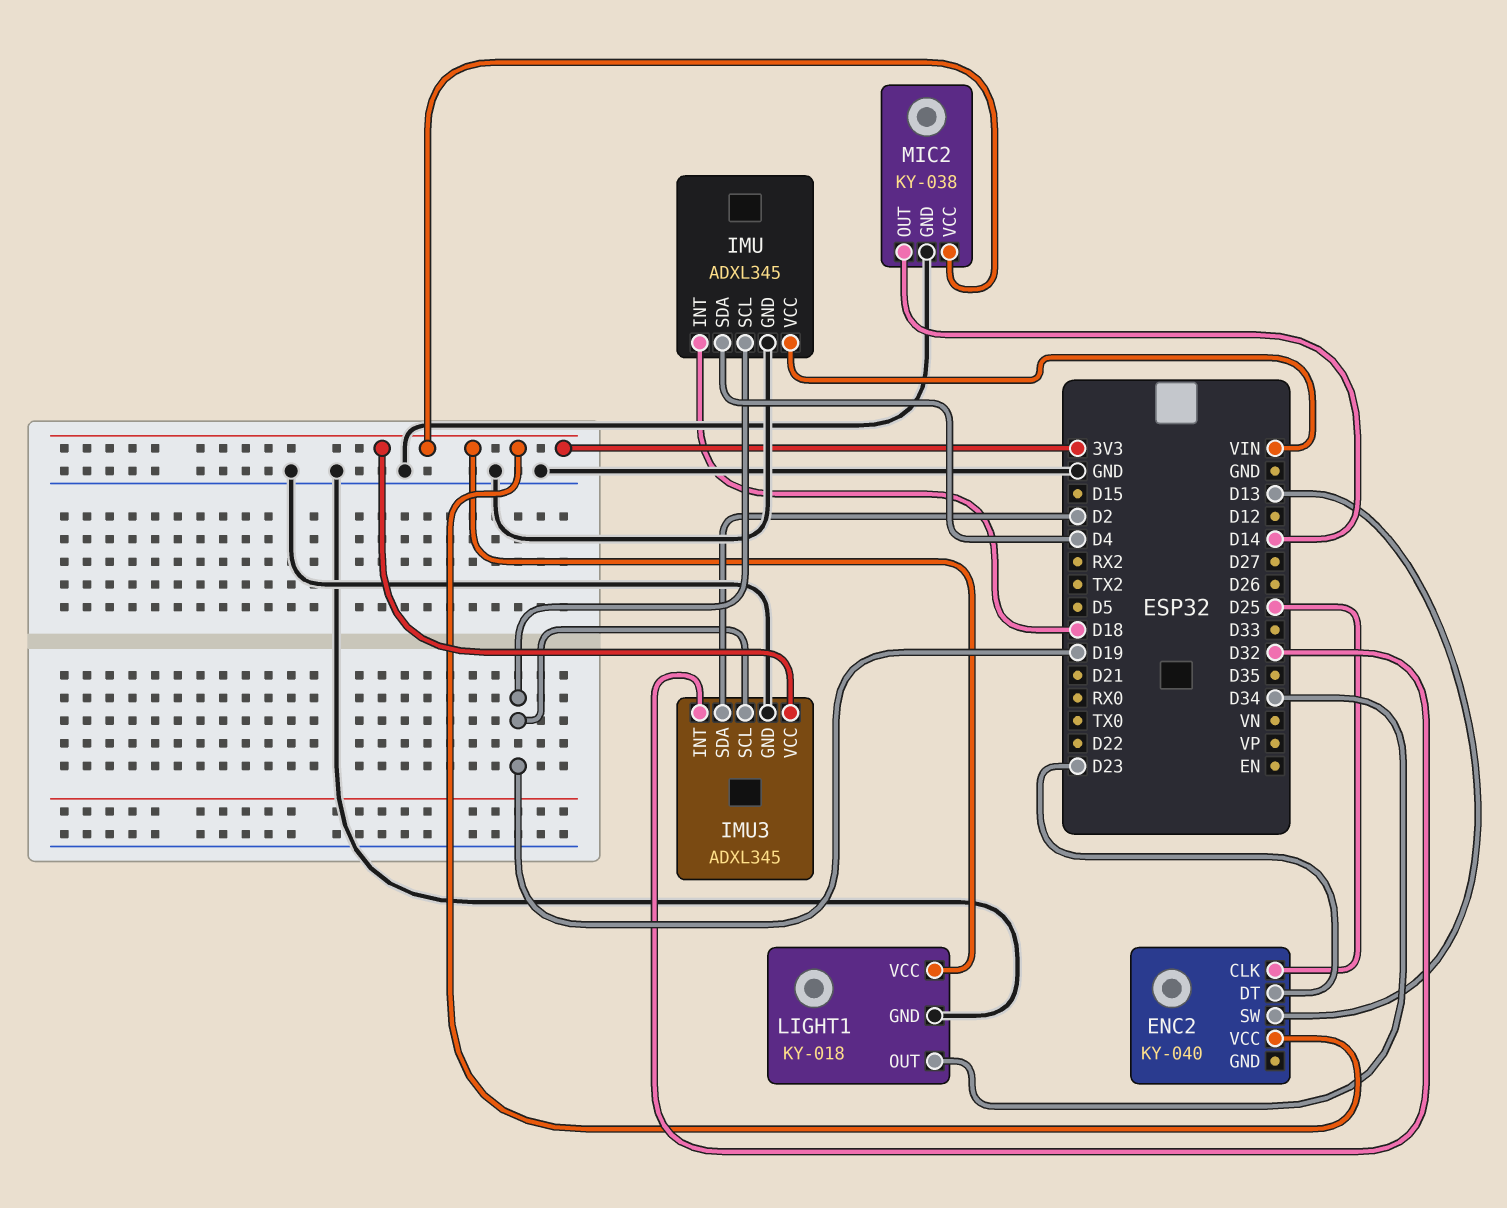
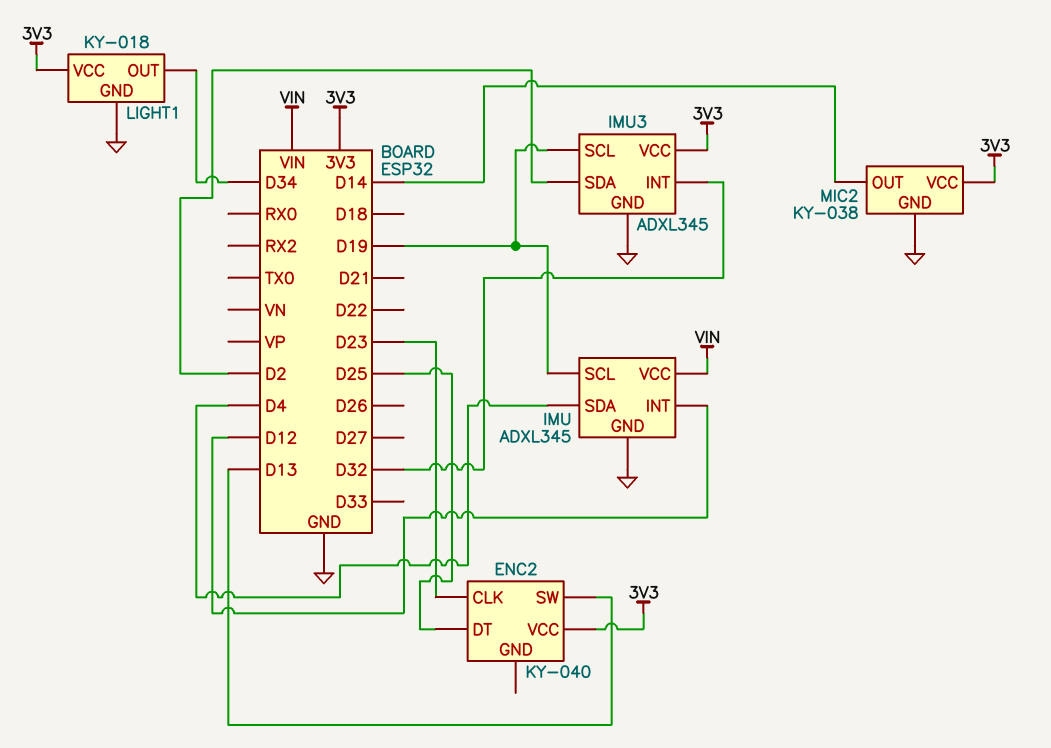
ENC2 pin CLK: D25 -> D23
ENC2 pin DT: D23 -> D25
IMU pin INT: D18 -> D12

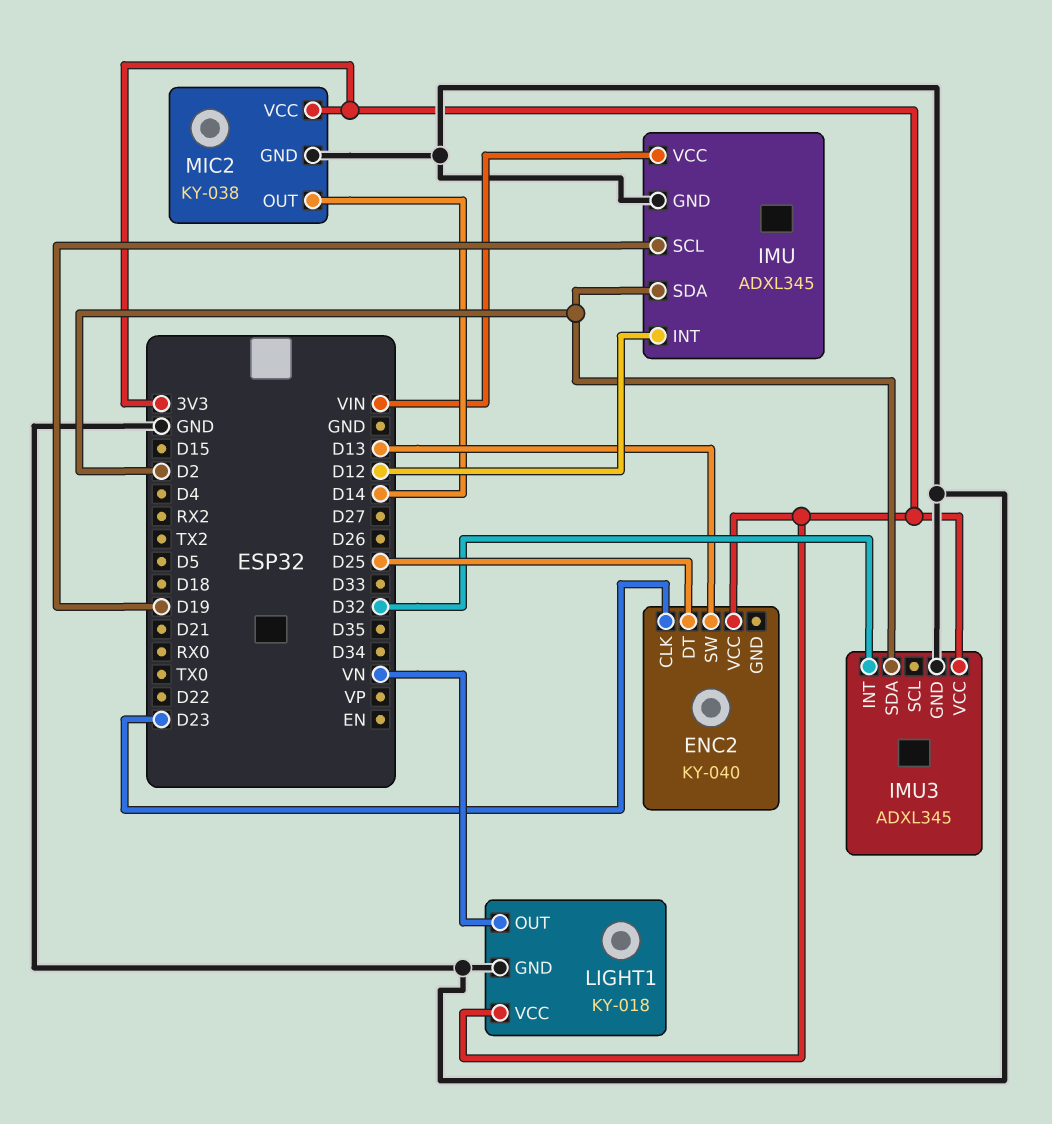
IMU pin SDA: D4 -> D2
IMU3 pin SCL: D19 -> none
LIGHT1 pin OUT: D34 -> VN

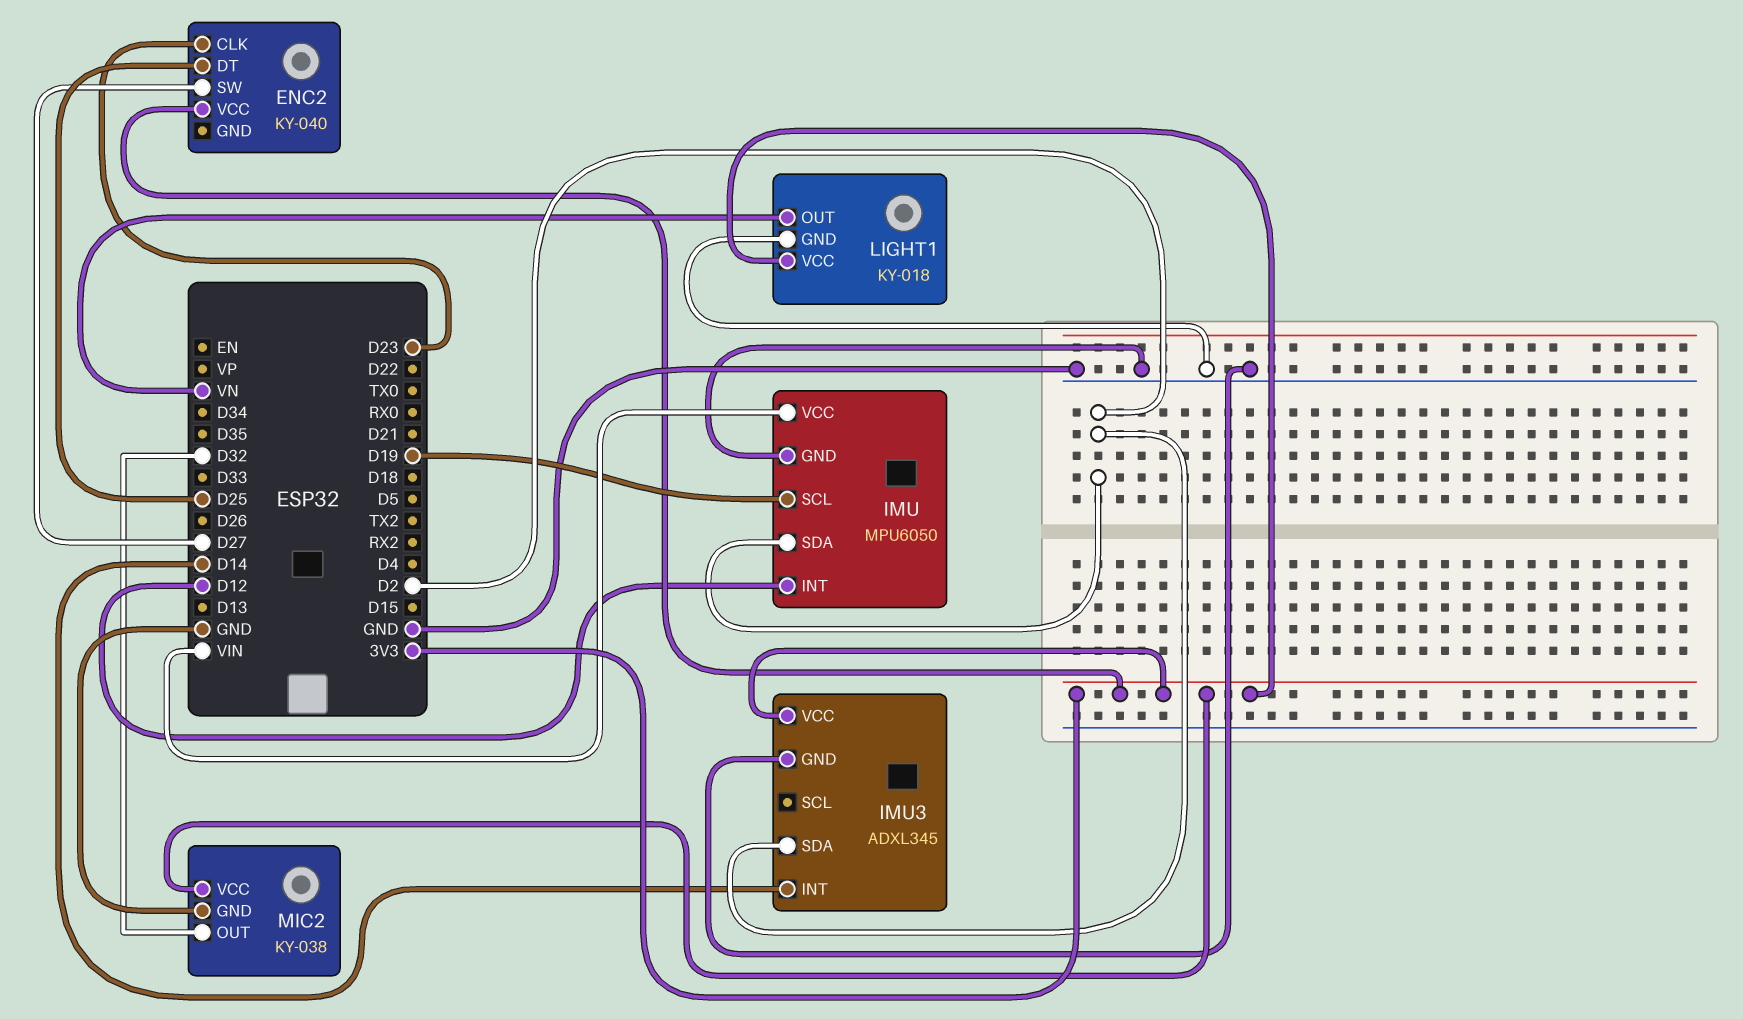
ENC2 pin SW: D13 -> D27
IMU: ADXL345 -> MPU6050
IMU3 pin INT: D32 -> D14
MIC2 pin OUT: D14 -> D32

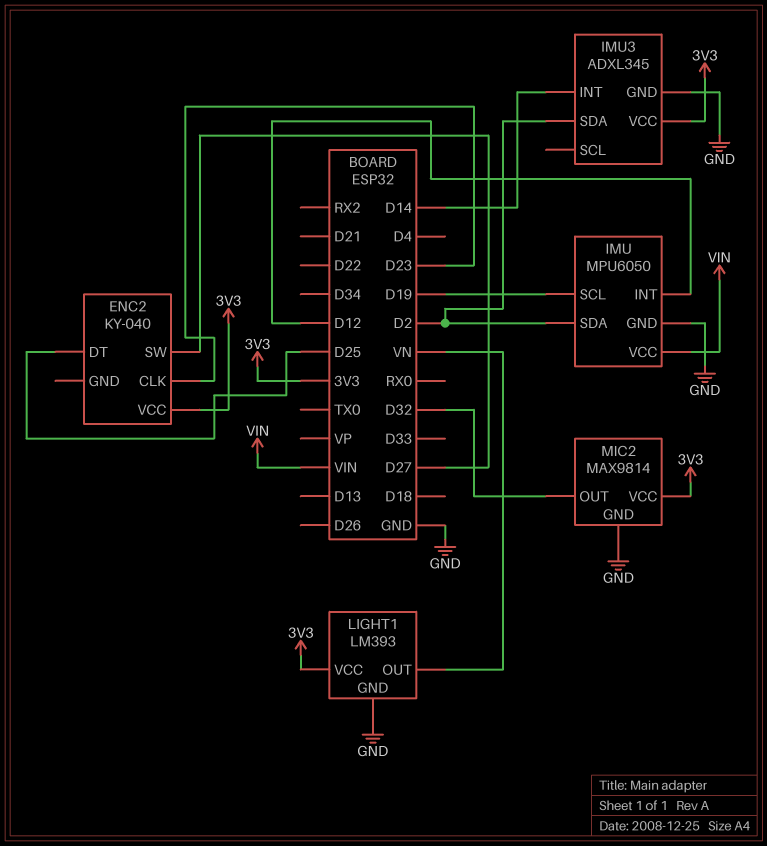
LIGHT1: KY-018 -> LM393
MIC2: KY-038 -> MAX9814

